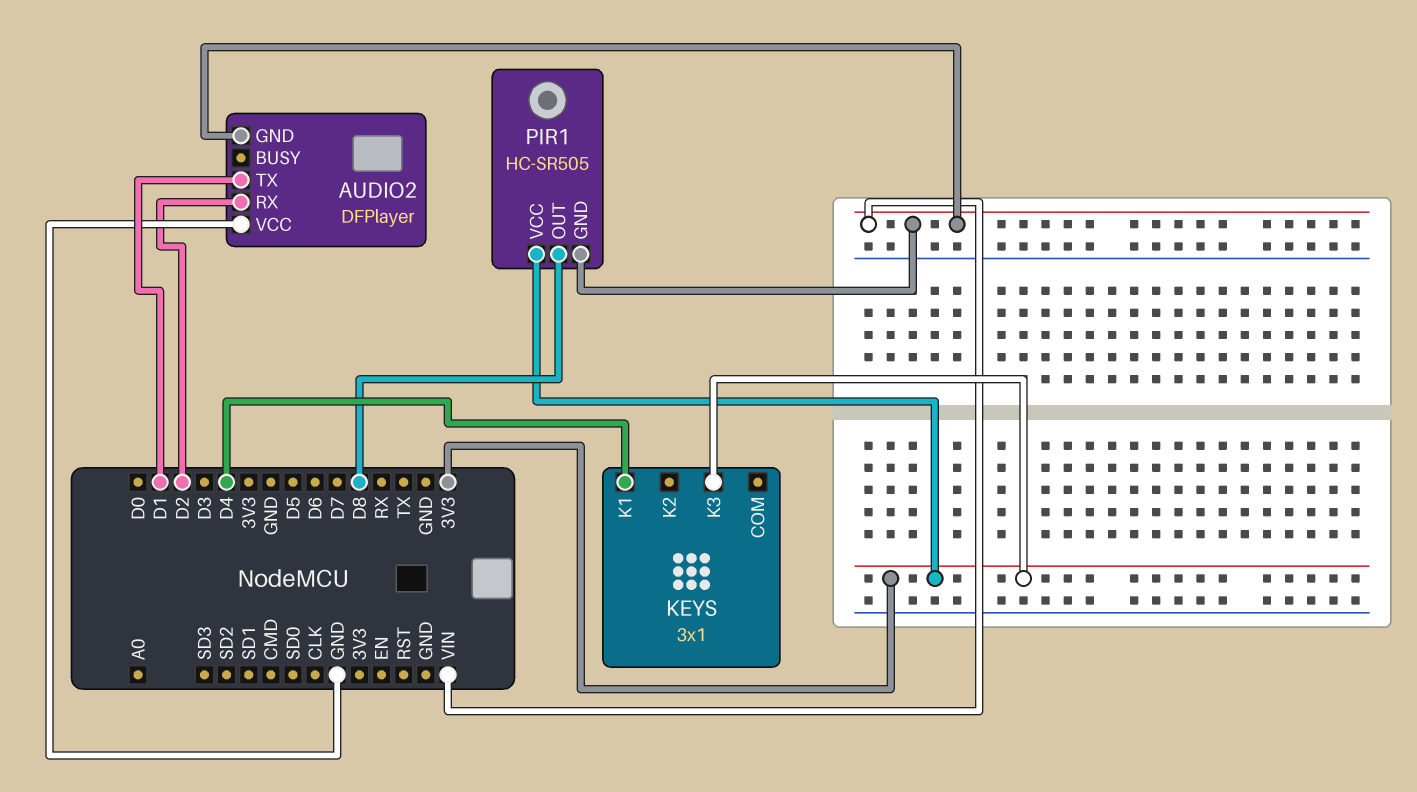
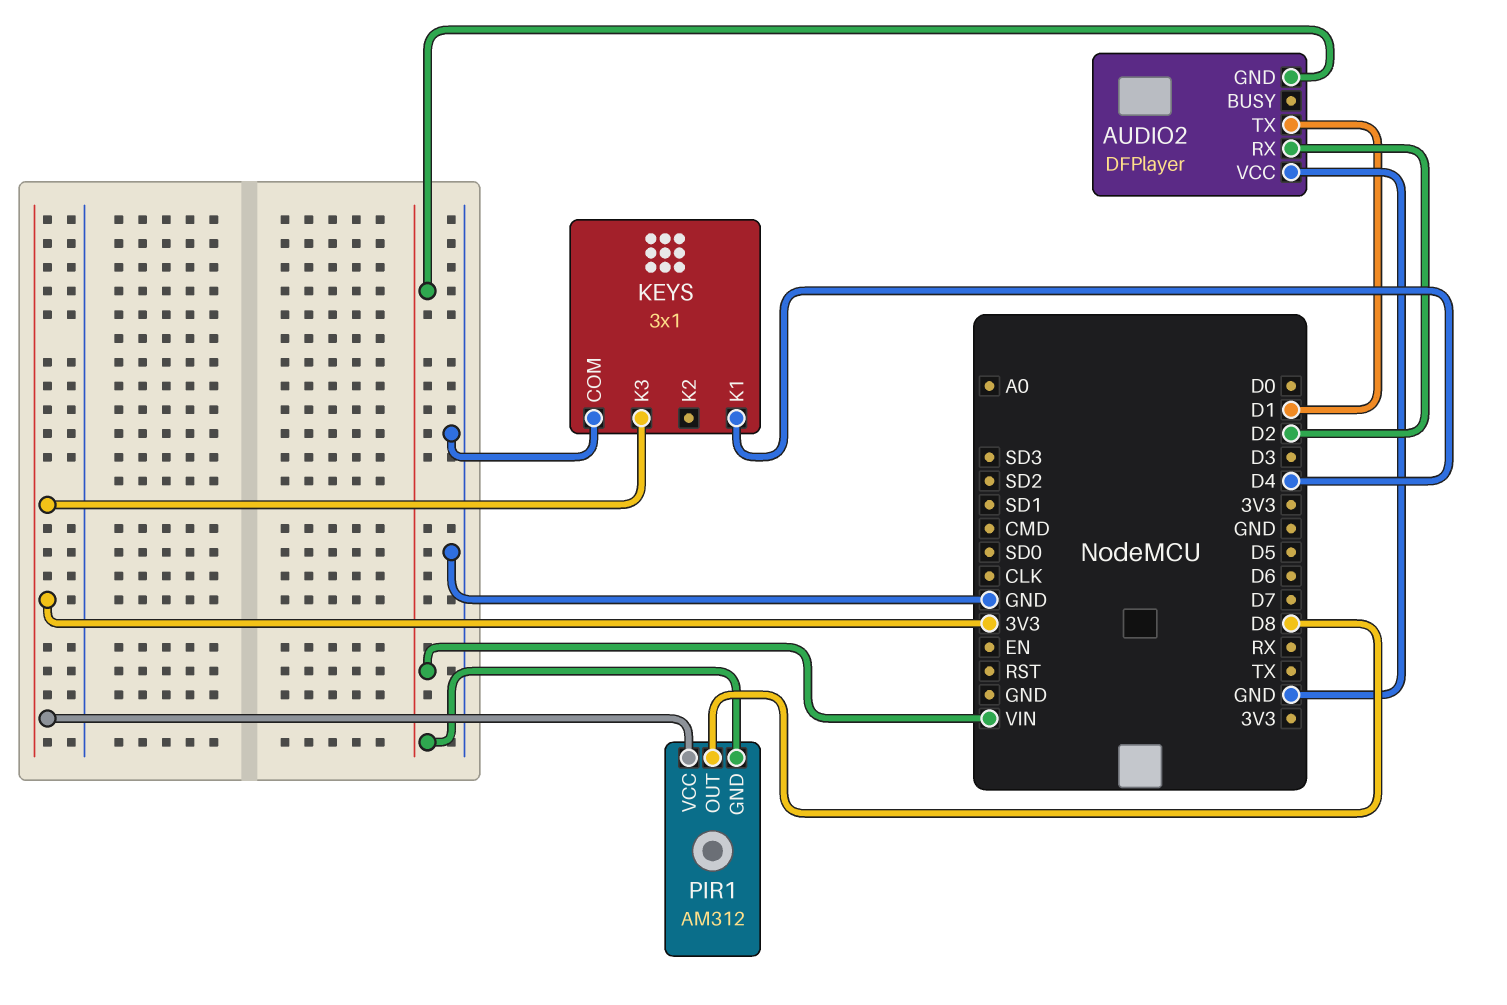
KEYS pin COM: none -> GND
PIR1: HC-SR505 -> AM312

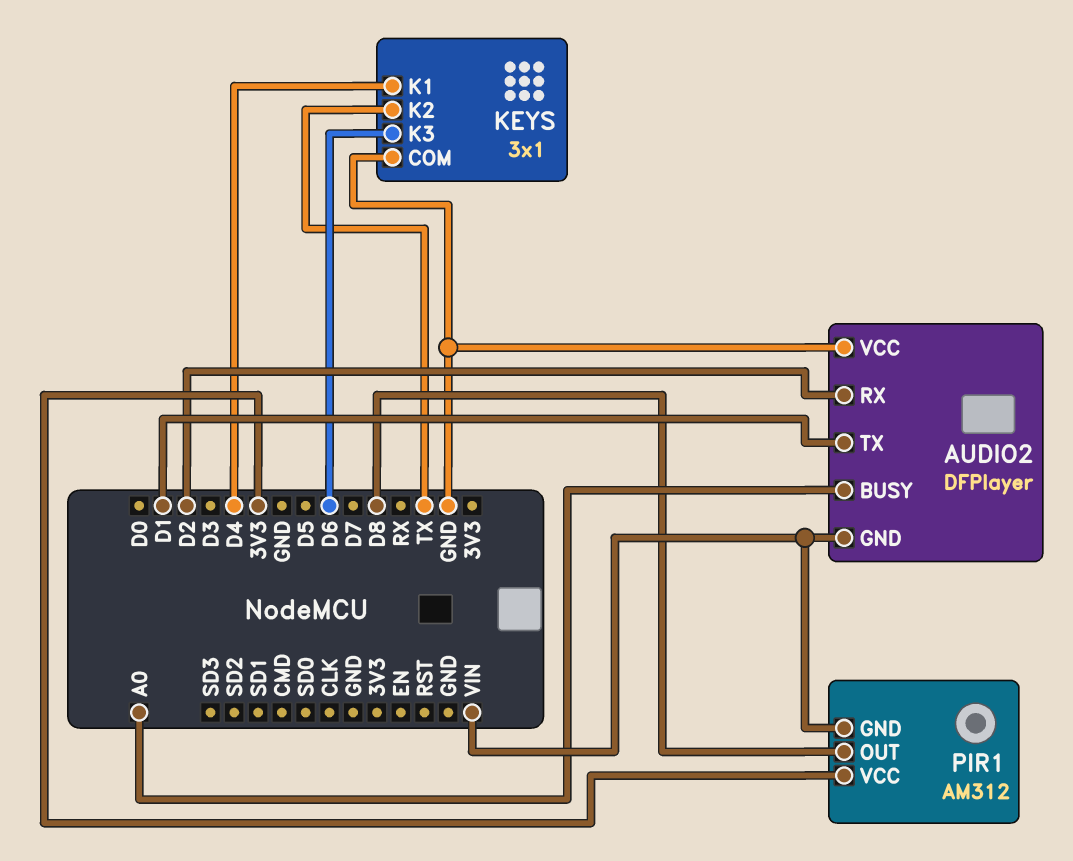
AUDIO2 pin BUSY: none -> A0
KEYS pin K2: none -> TX
KEYS pin K3: 3V3 -> D6

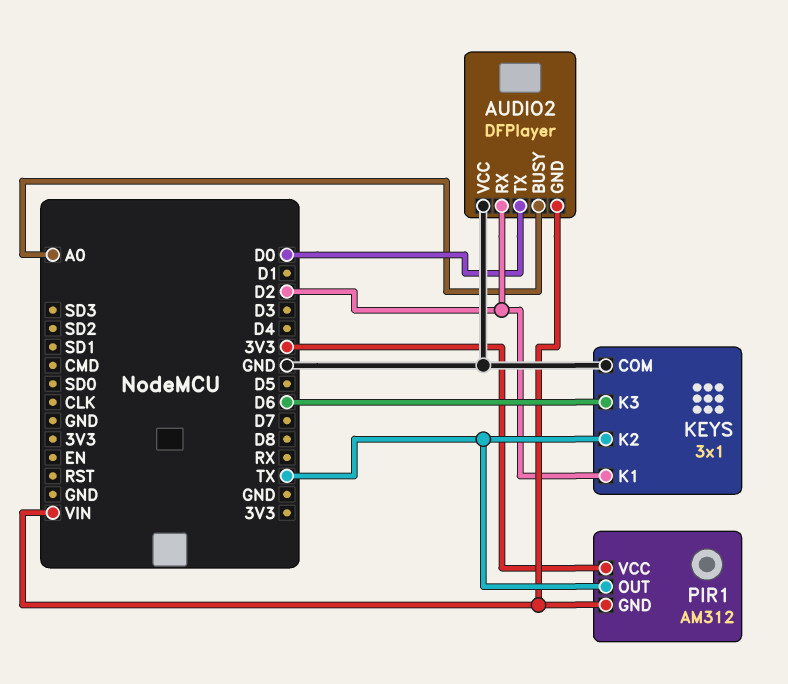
AUDIO2 pin TX: D1 -> D0
KEYS pin K1: D4 -> D2
PIR1 pin OUT: D8 -> TX

